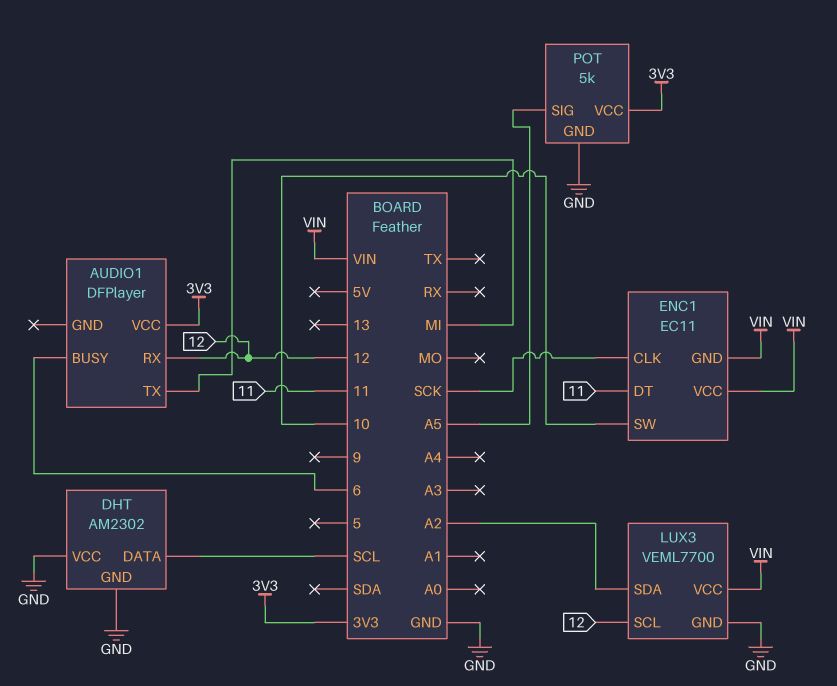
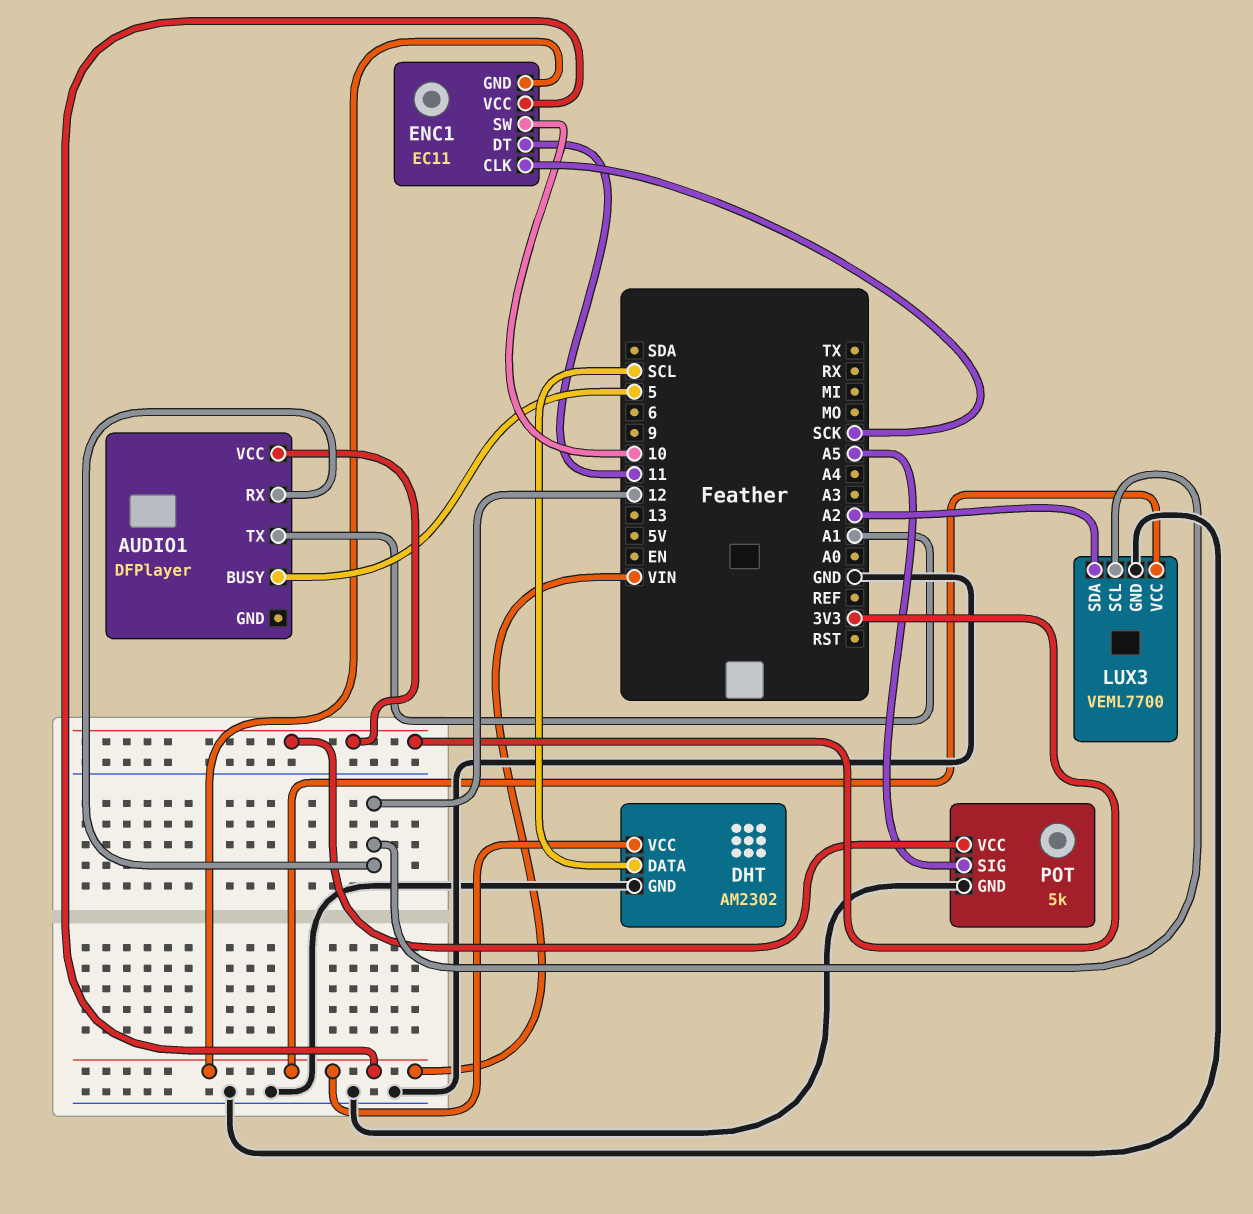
AUDIO1 pin BUSY: 6 -> 5
AUDIO1 pin TX: MI -> A1
DHT pin VCC: GND -> VIN

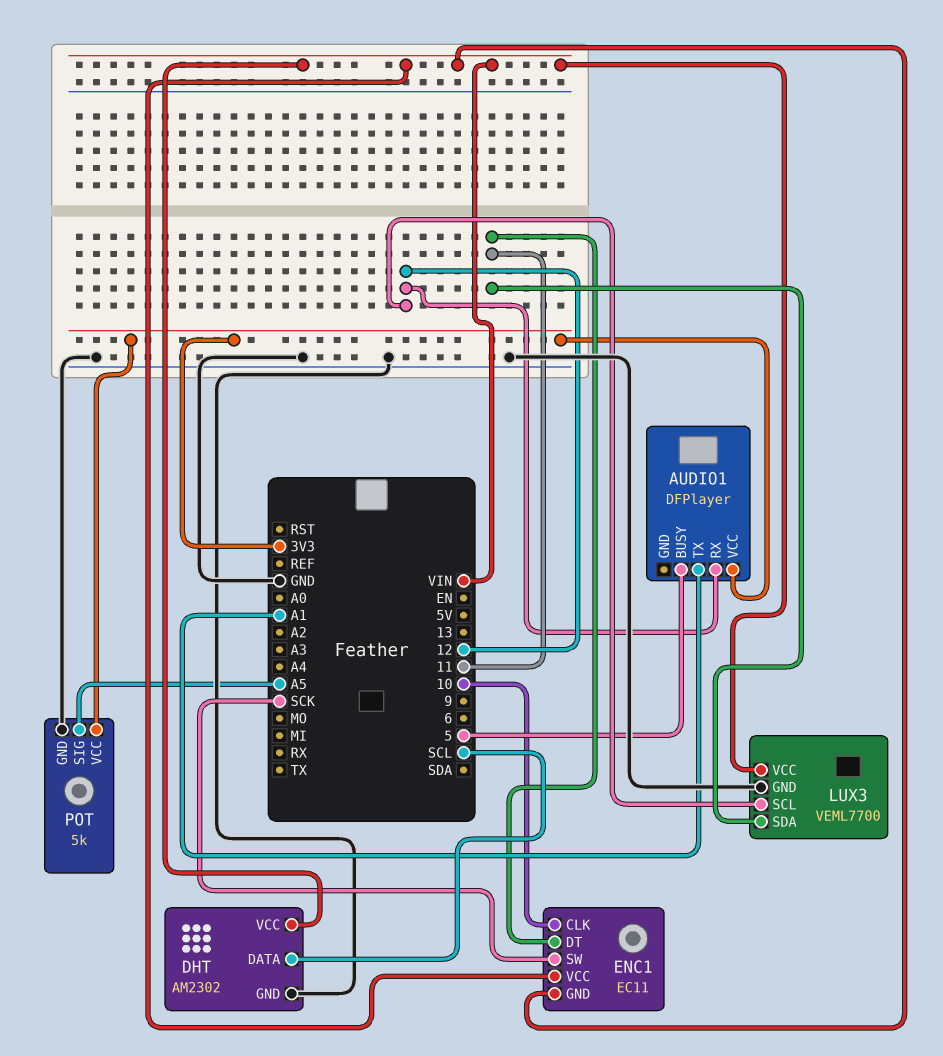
ENC1 pin CLK: SCK -> 10
ENC1 pin SW: 10 -> SCK
LUX3 pin SDA: A2 -> 11

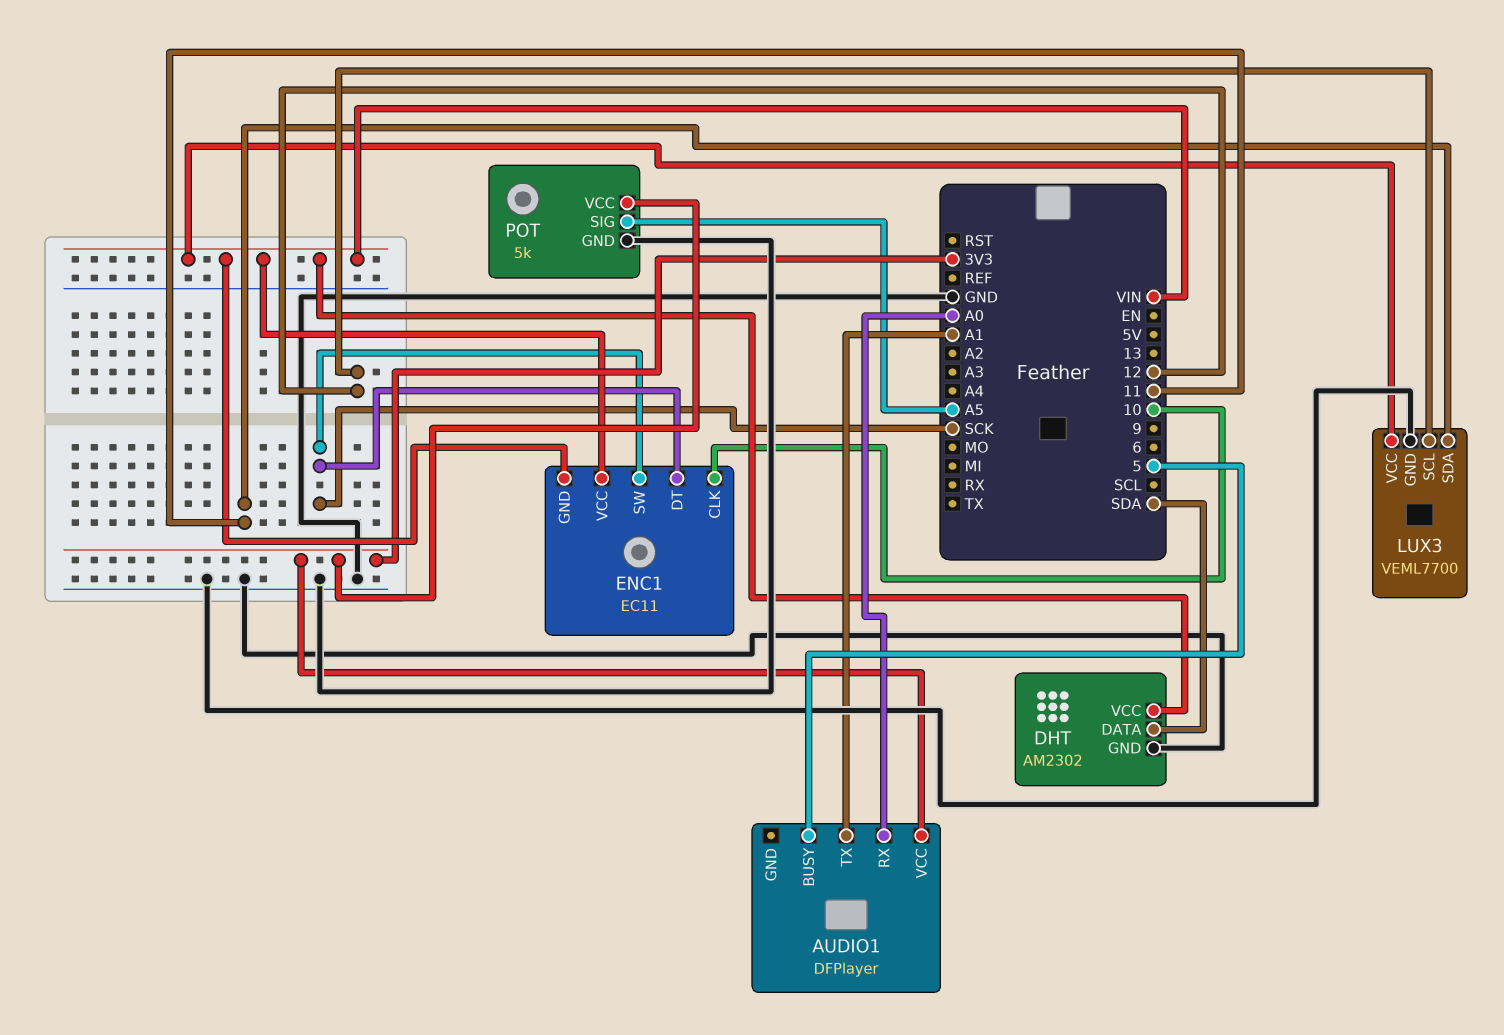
AUDIO1 pin RX: 12 -> A0
DHT pin DATA: SCL -> SDA
ENC1 pin DT: 11 -> SCK

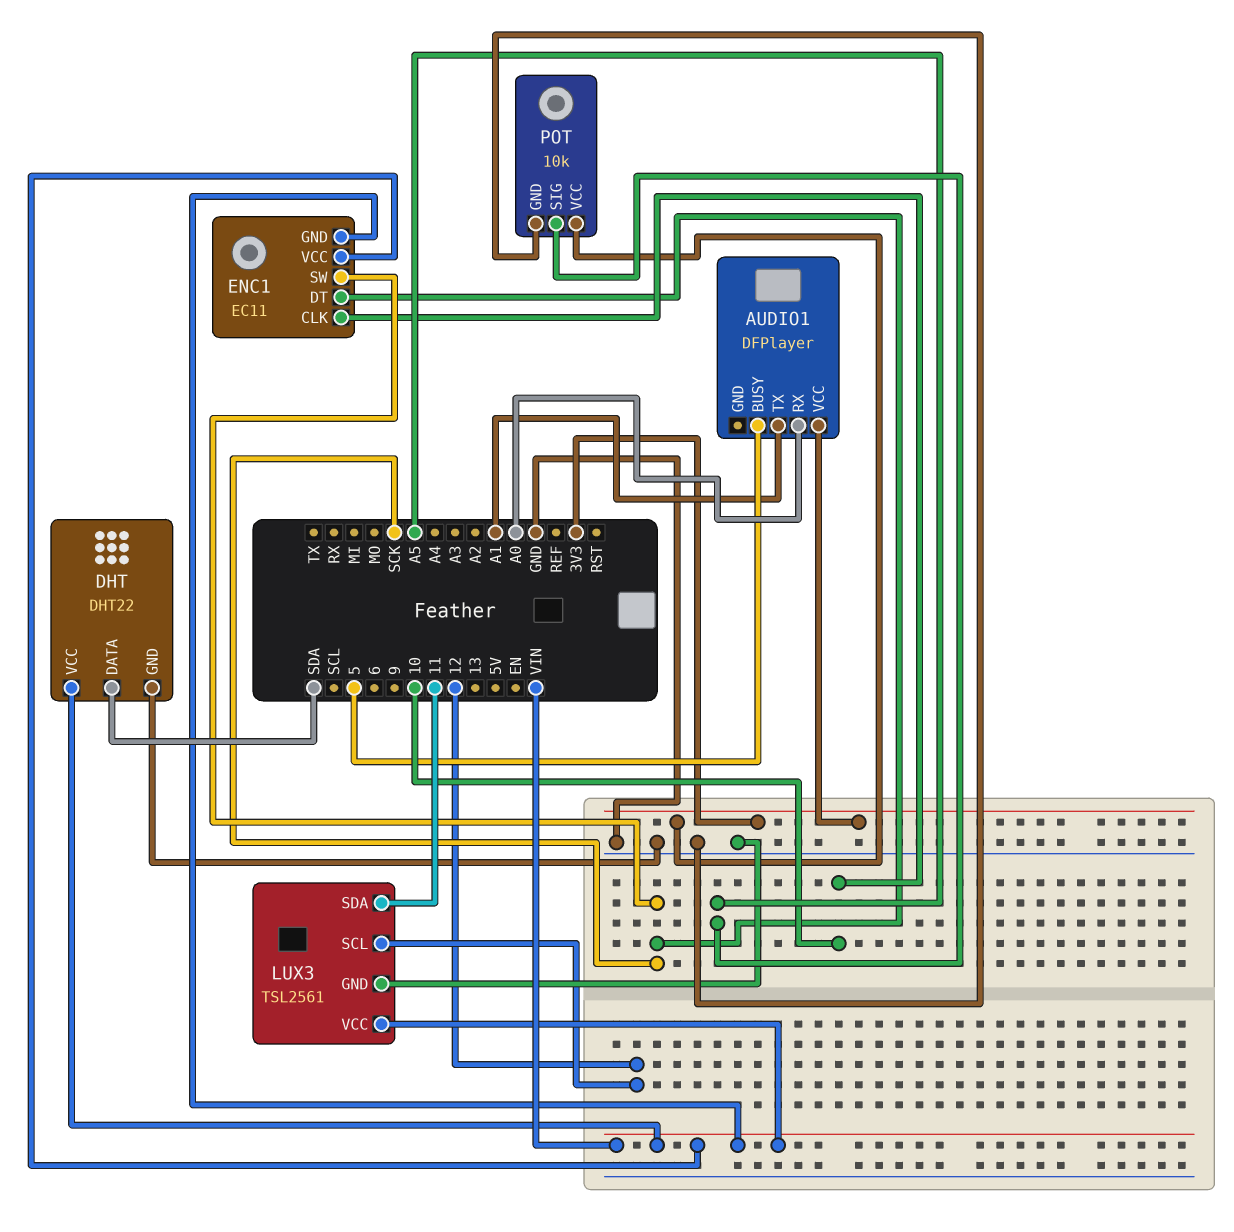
DHT: AM2302 -> DHT22
LUX3: VEML7700 -> TSL2561
POT: 5k -> 10k

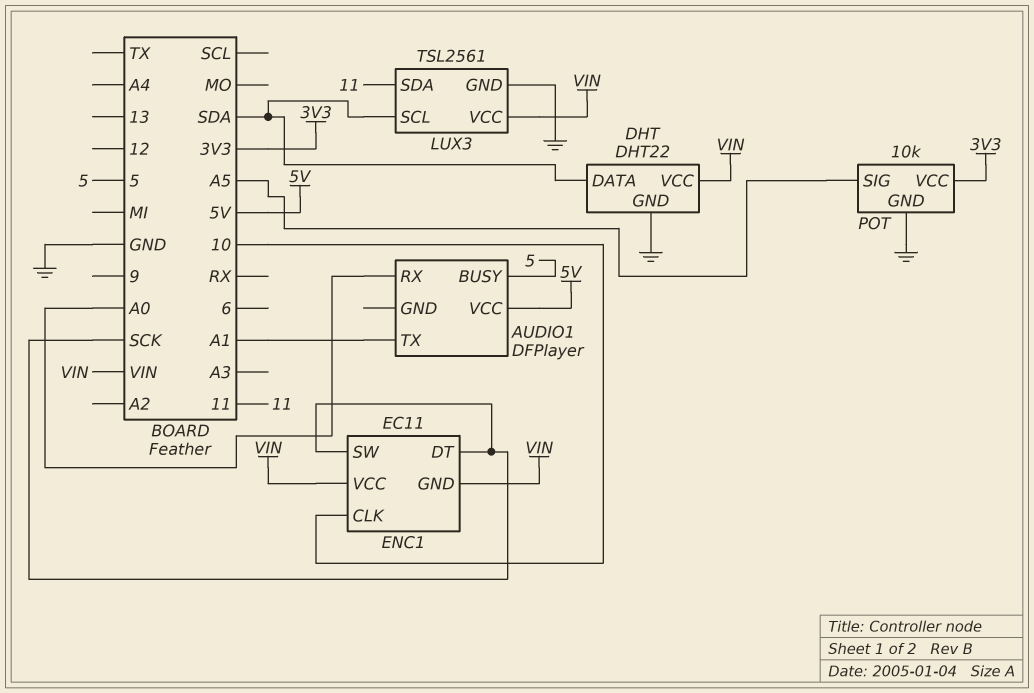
AUDIO1 pin VCC: 3V3 -> 5V
LUX3 pin SCL: 12 -> SDA

